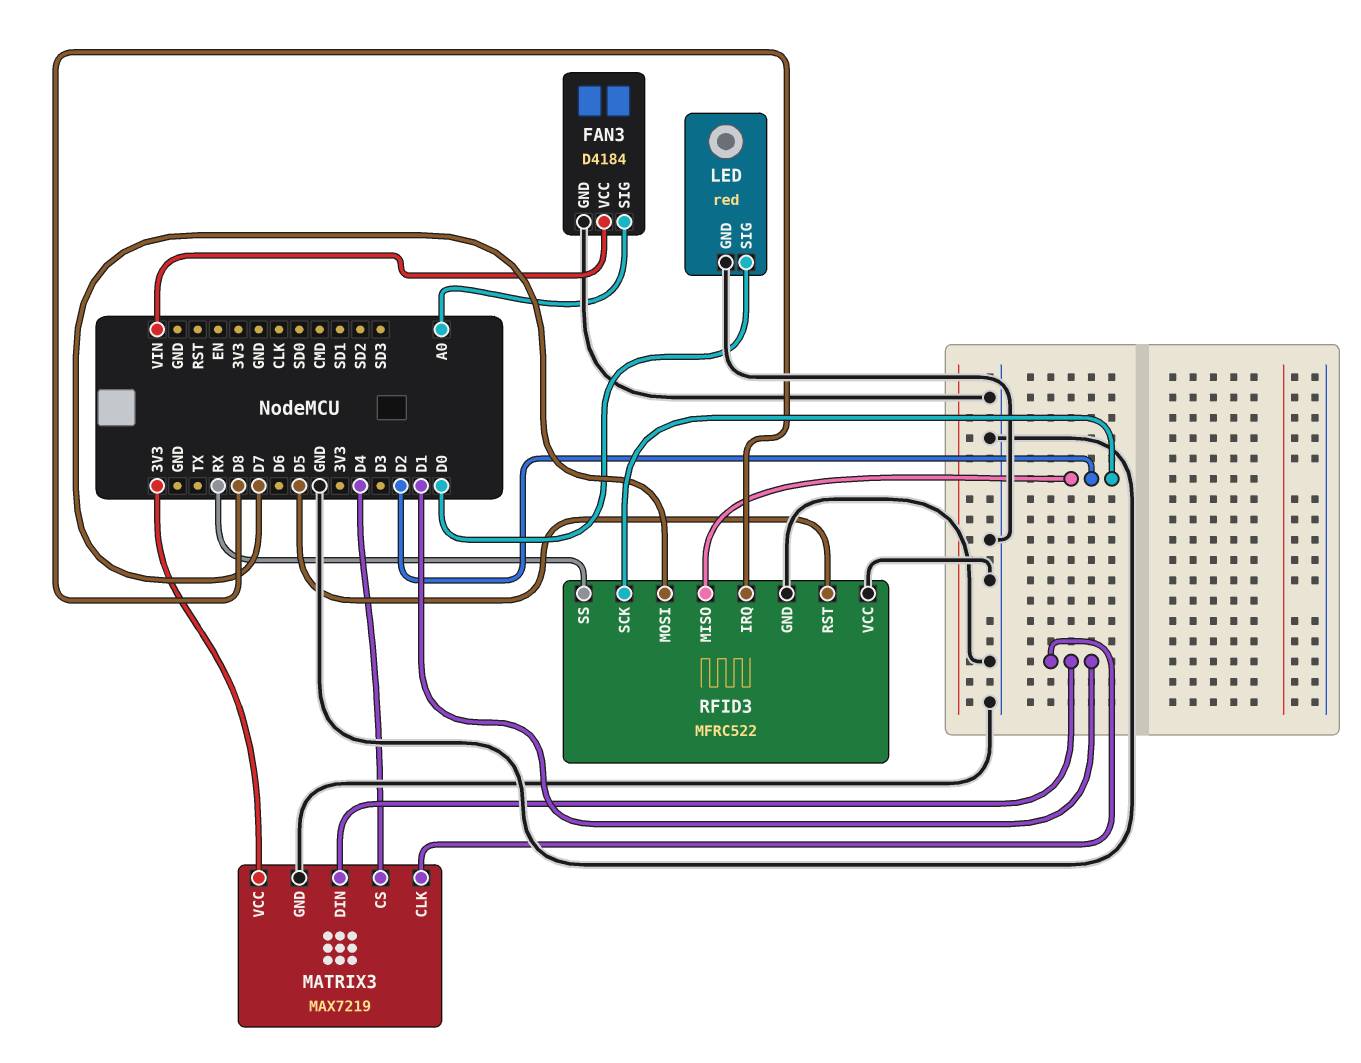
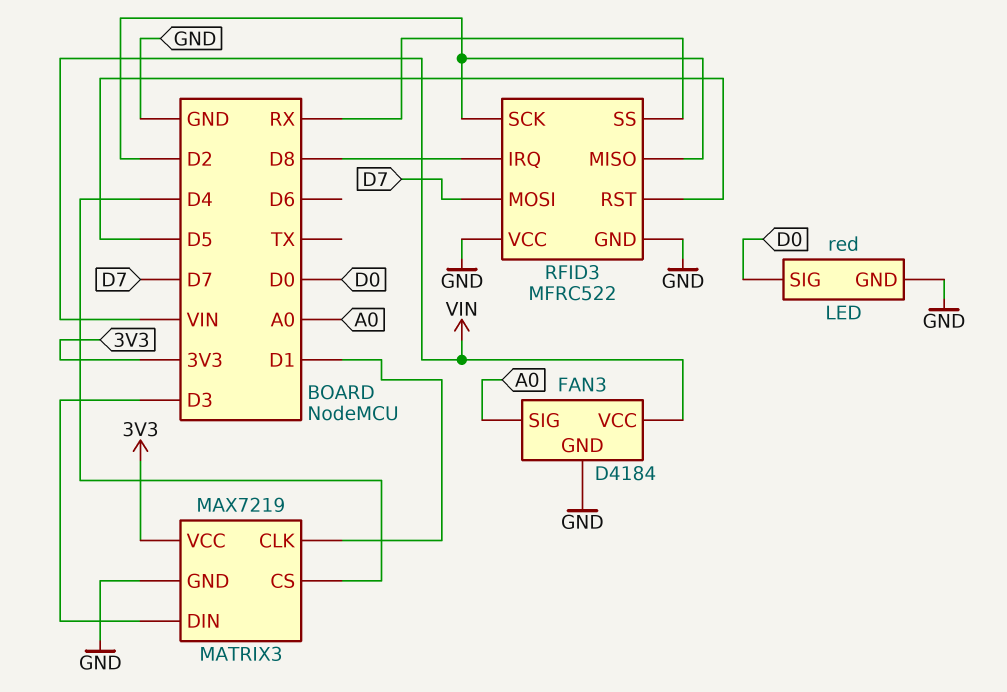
MATRIX3 pin DIN: D1 -> D3

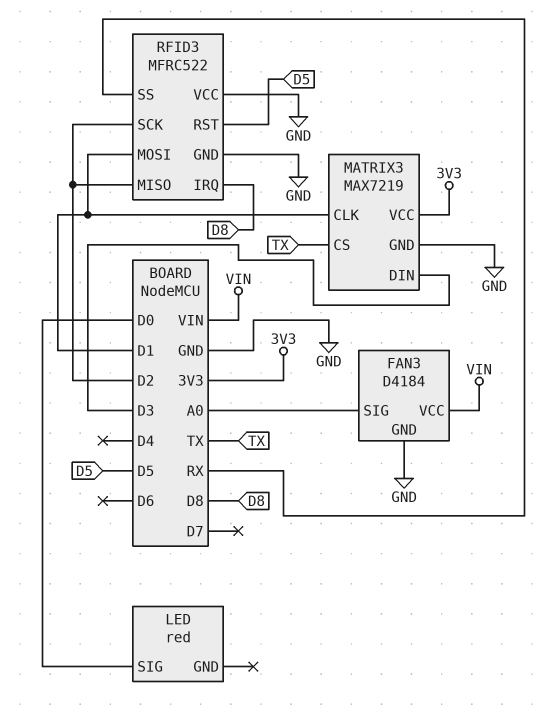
LED pin GND: GND -> none
MATRIX3 pin CS: D4 -> TX
RFID3 pin MOSI: D7 -> D1

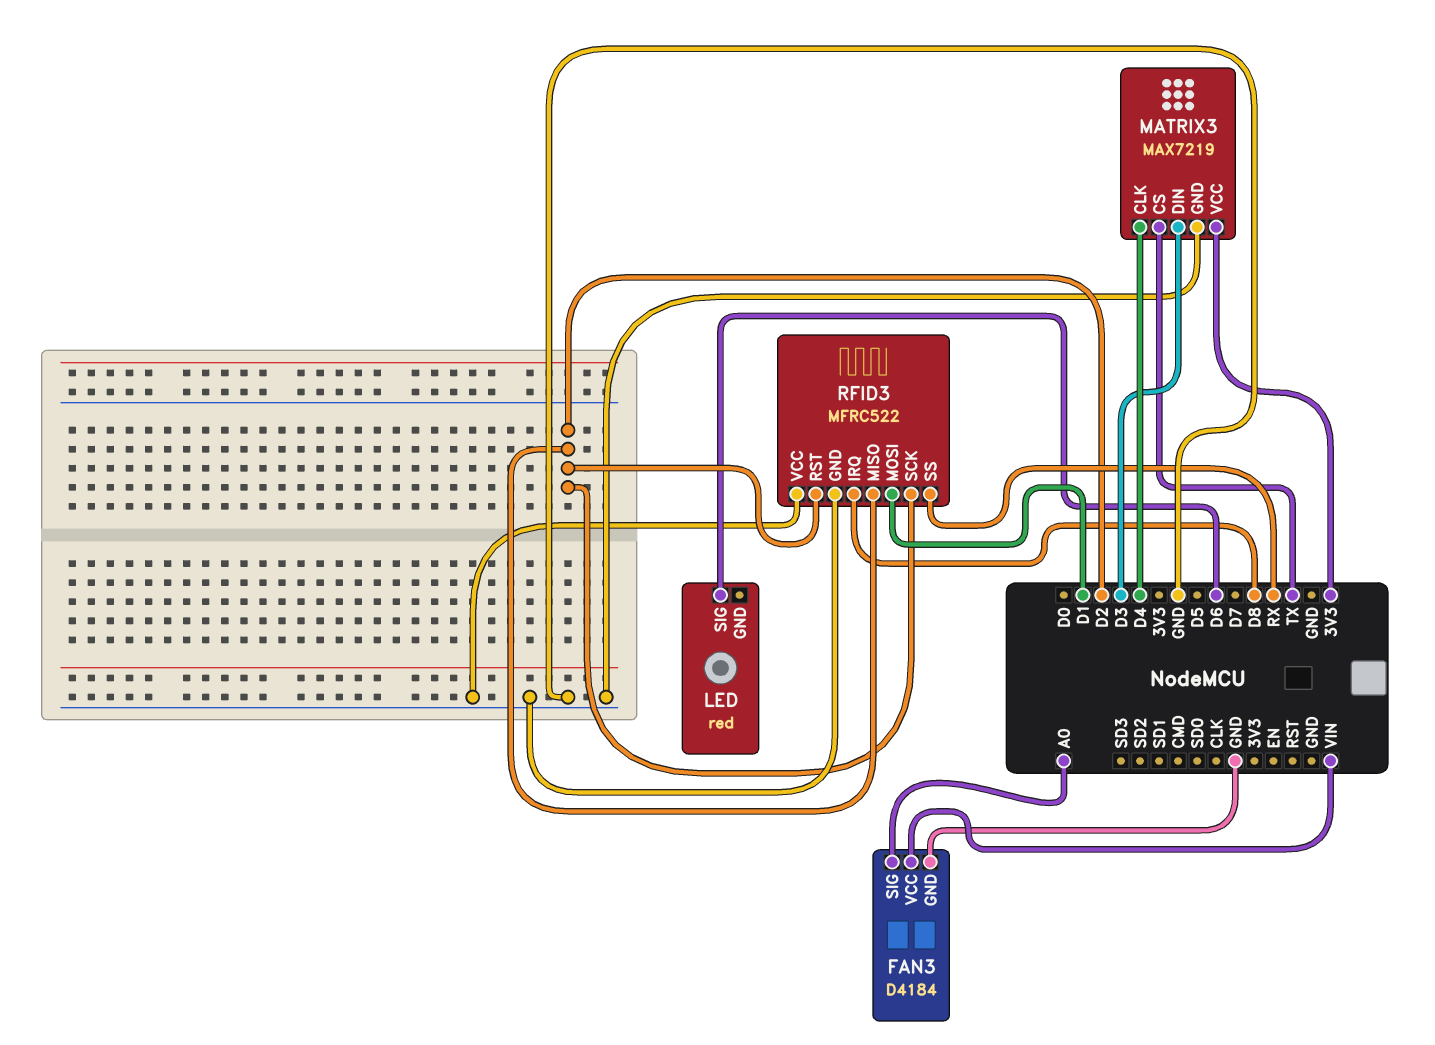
LED pin SIG: D0 -> D6
MATRIX3 pin CLK: D1 -> D4
RFID3 pin RST: D5 -> D2

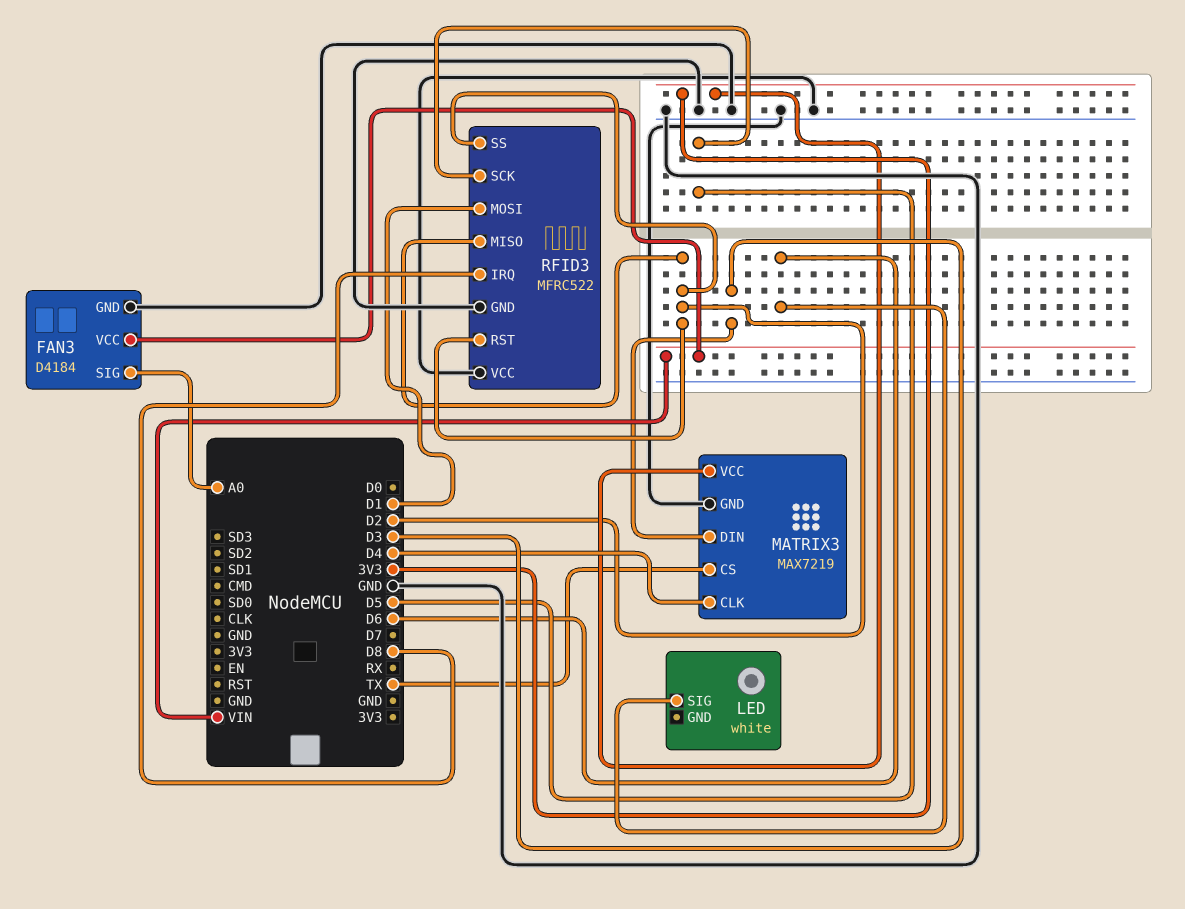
LED: red -> white
RFID3 pin SCK: D2 -> D5
RFID3 pin SS: RX -> D2

